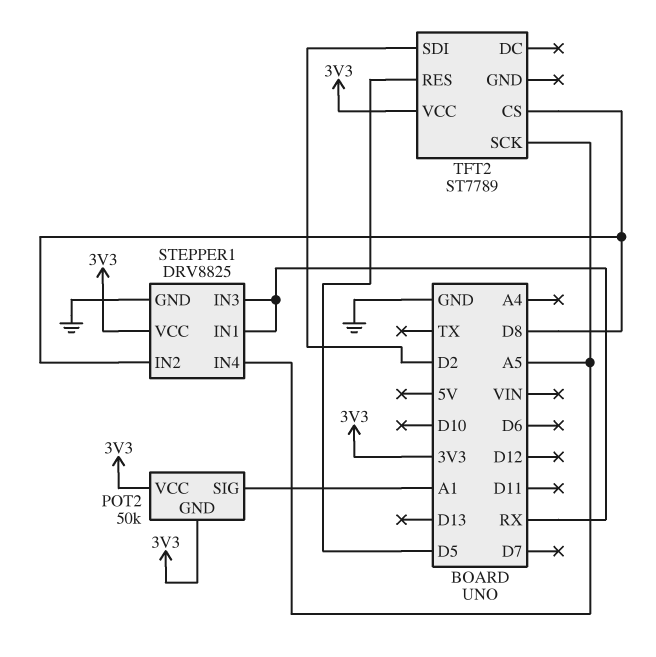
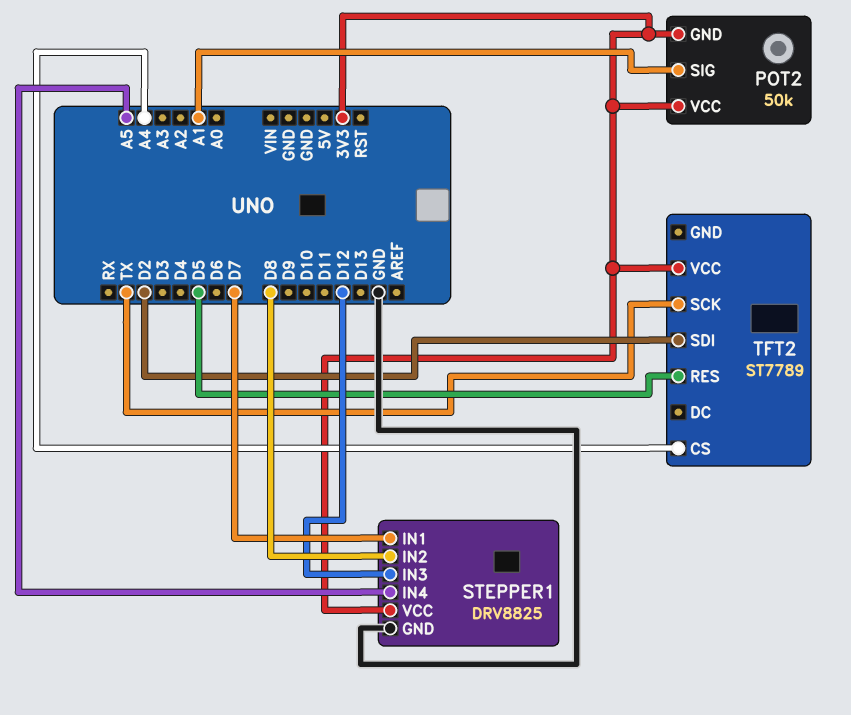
STEPPER1 pin IN1: RX -> D7
STEPPER1 pin IN3: RX -> D12
TFT2 pin CS: D8 -> A4
TFT2 pin SCK: A5 -> TX

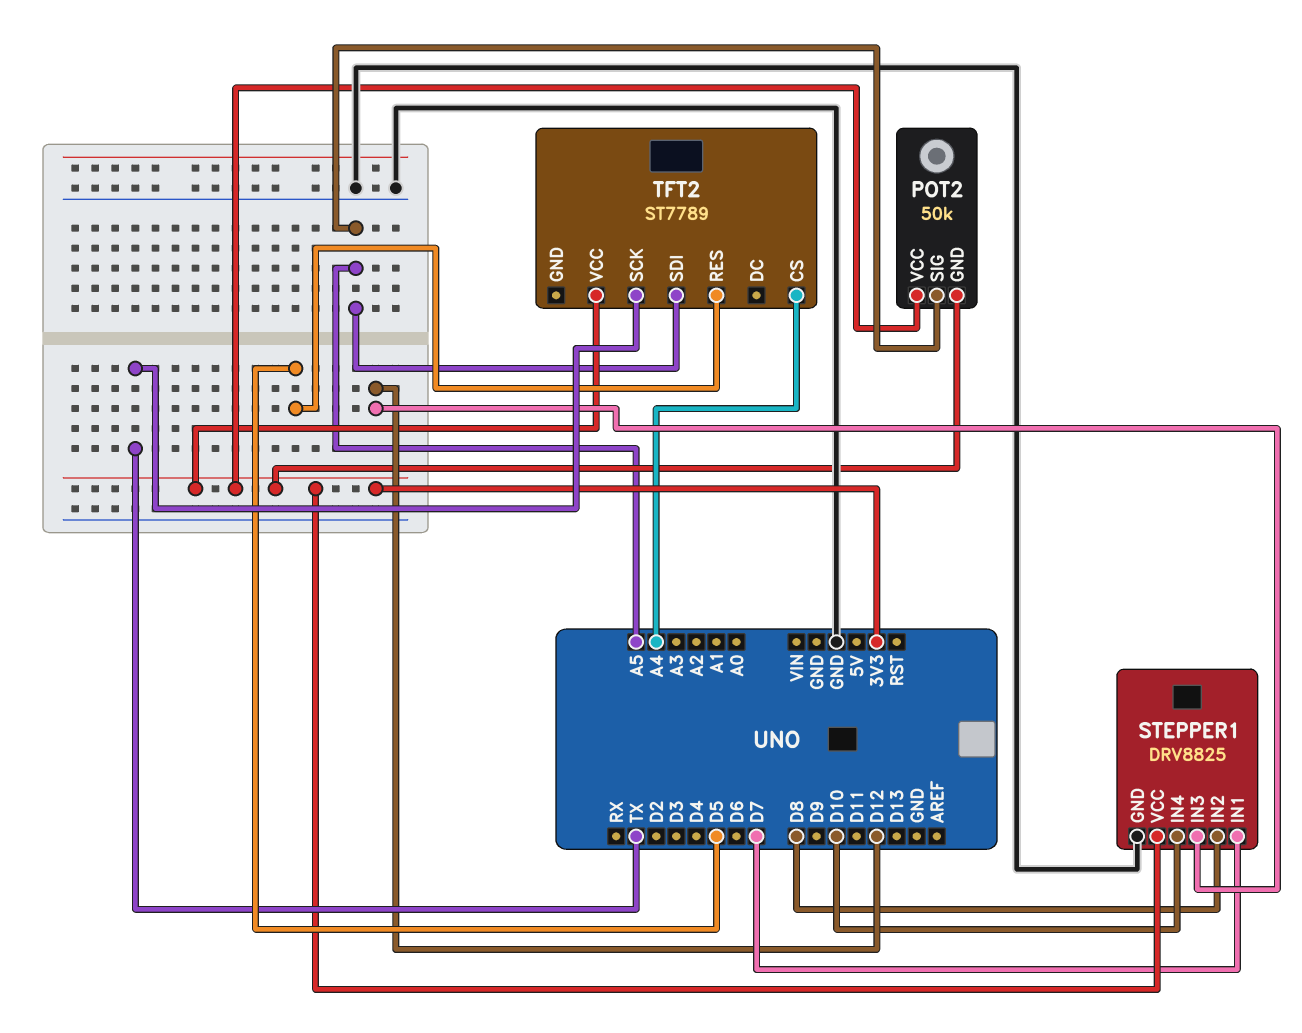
POT2 pin SIG: A1 -> A5
STEPPER1 pin IN4: A5 -> D10
TFT2 pin SDI: D2 -> A5

